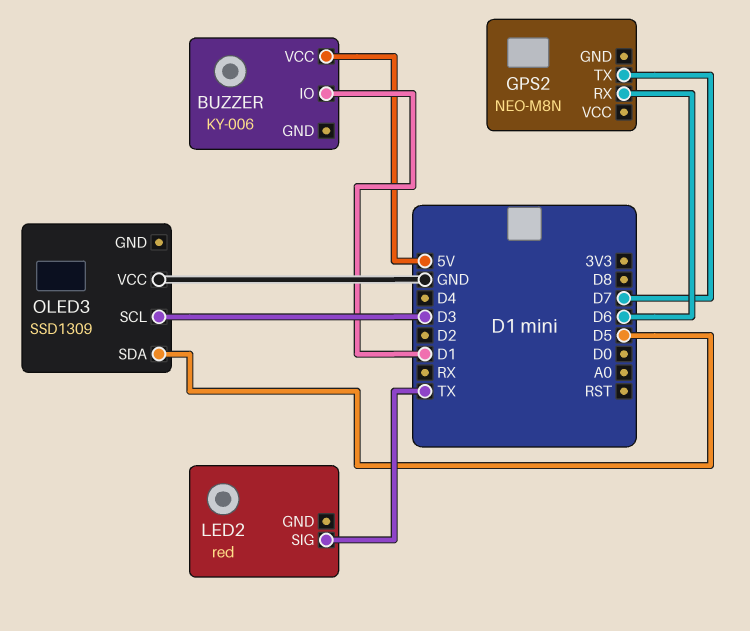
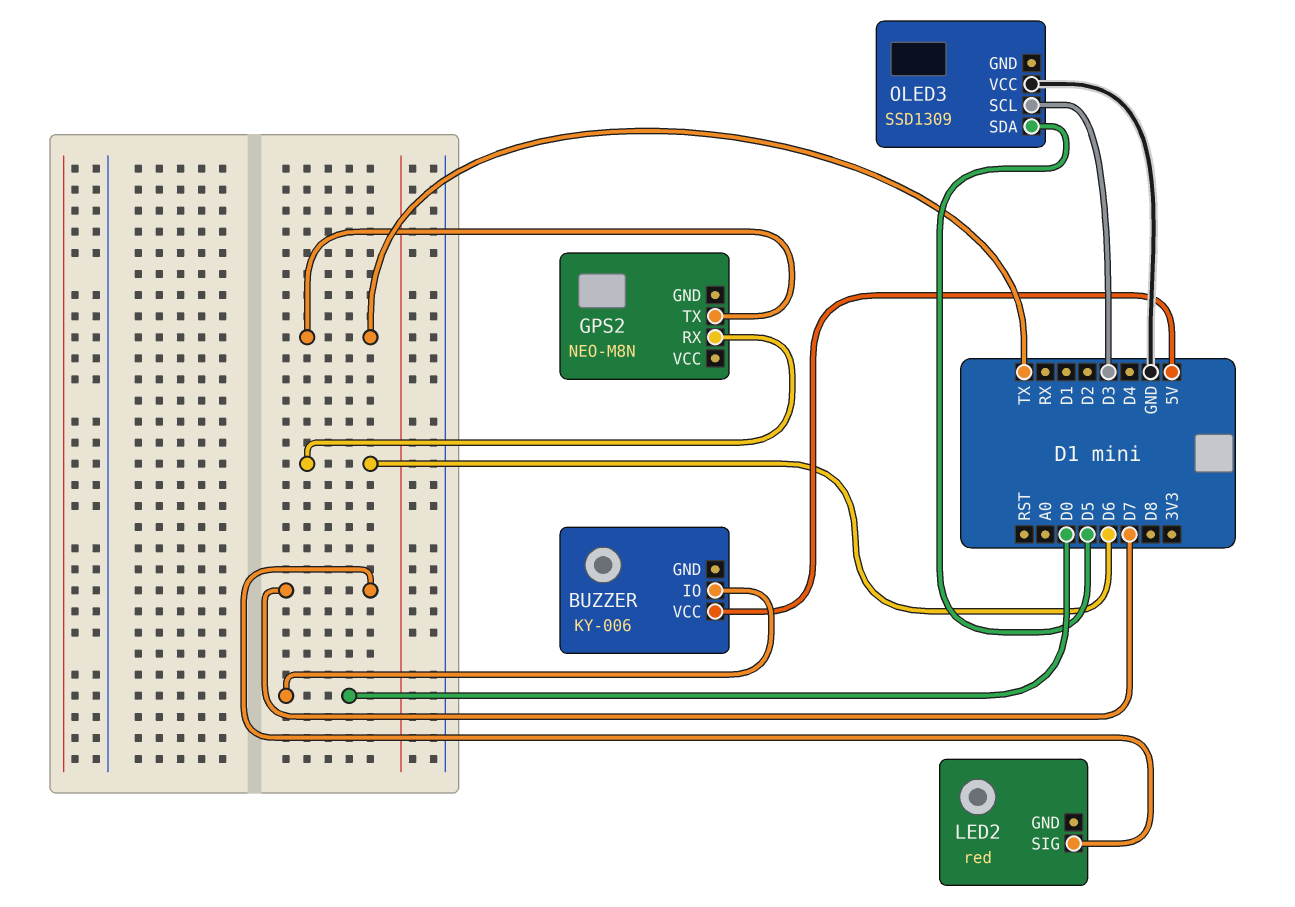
BUZZER pin IO: D1 -> D0
GPS2 pin TX: D7 -> TX
LED2 pin SIG: TX -> D7

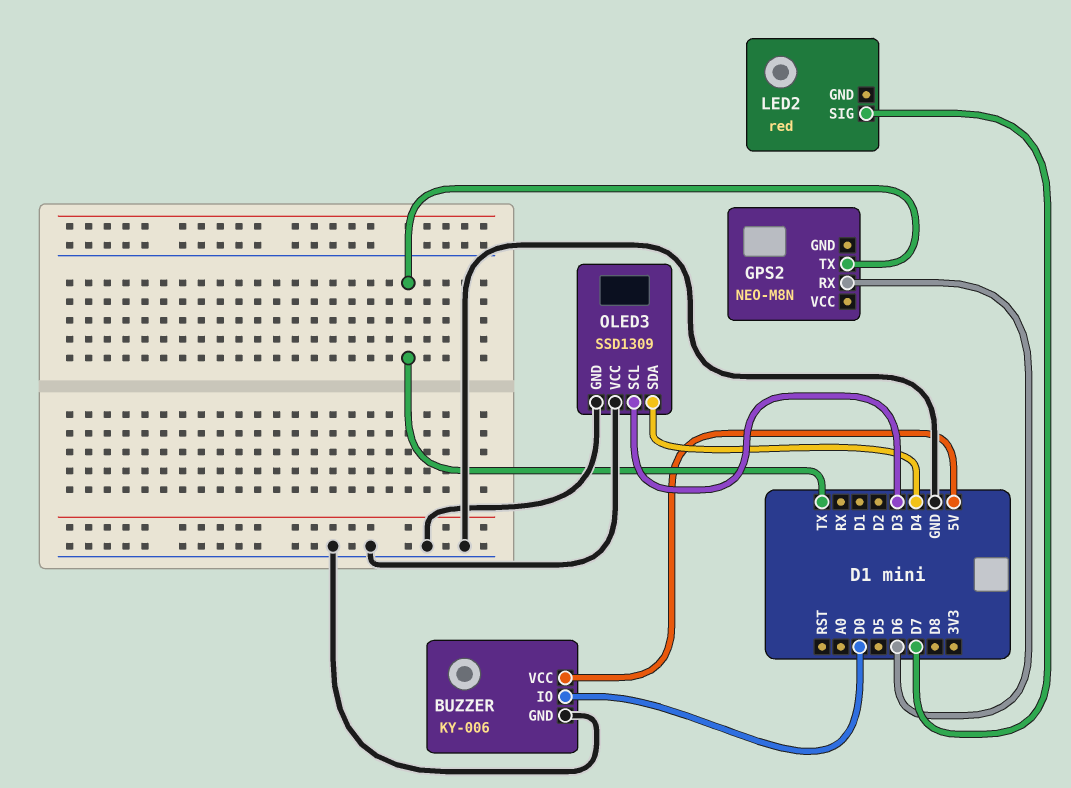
BUZZER pin GND: none -> GND
OLED3 pin GND: none -> GND
OLED3 pin SDA: D5 -> D4

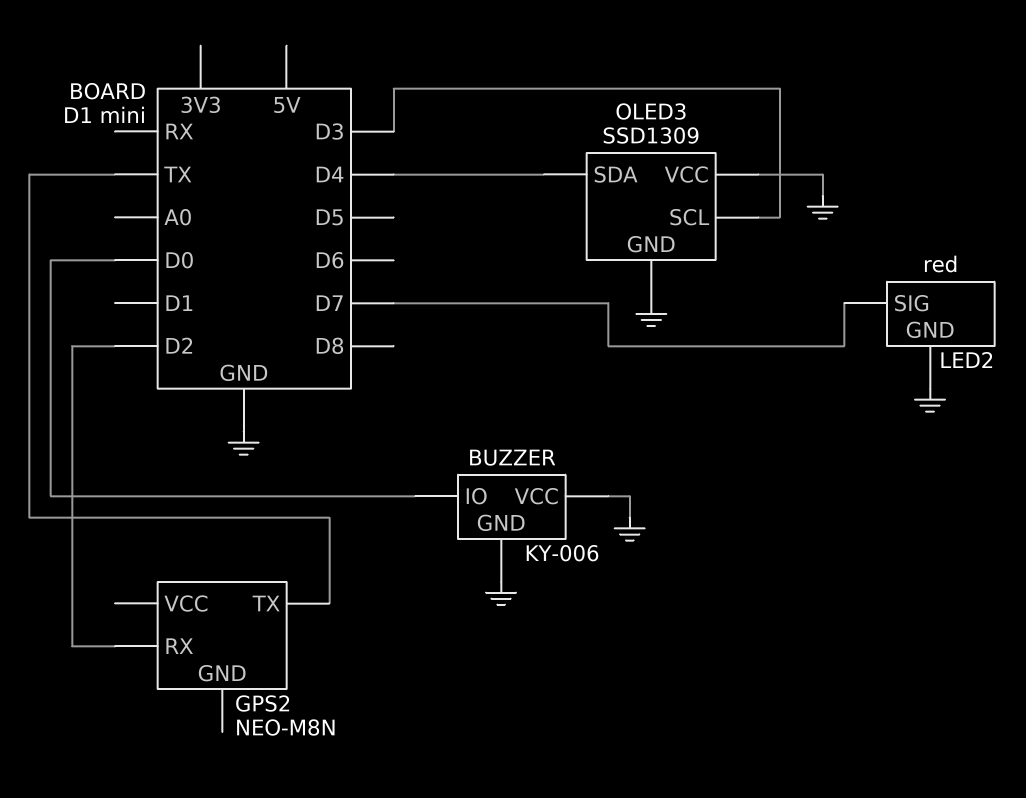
BUZZER pin VCC: 5V -> GND
GPS2 pin RX: D6 -> D2
LED2 pin GND: none -> GND

